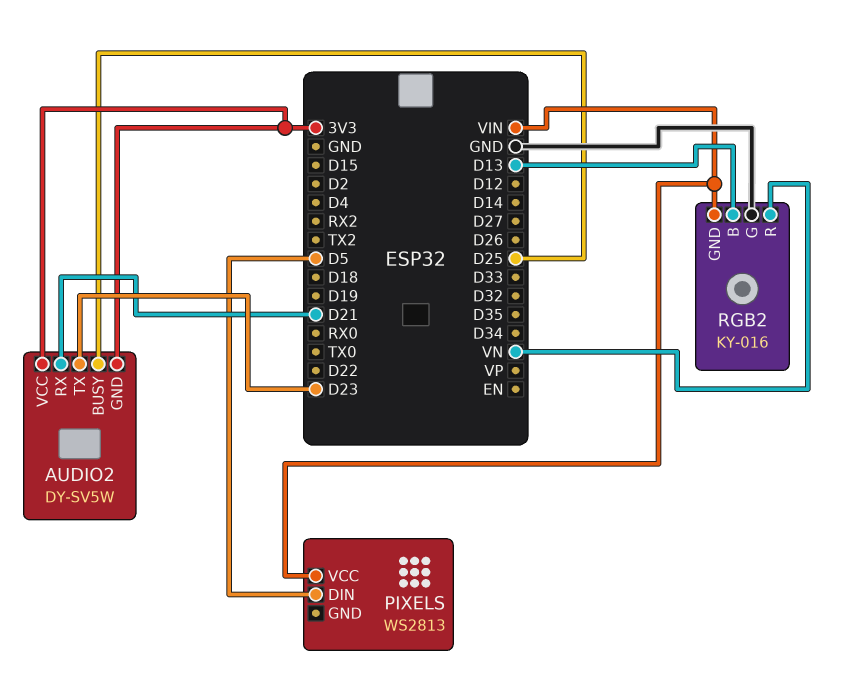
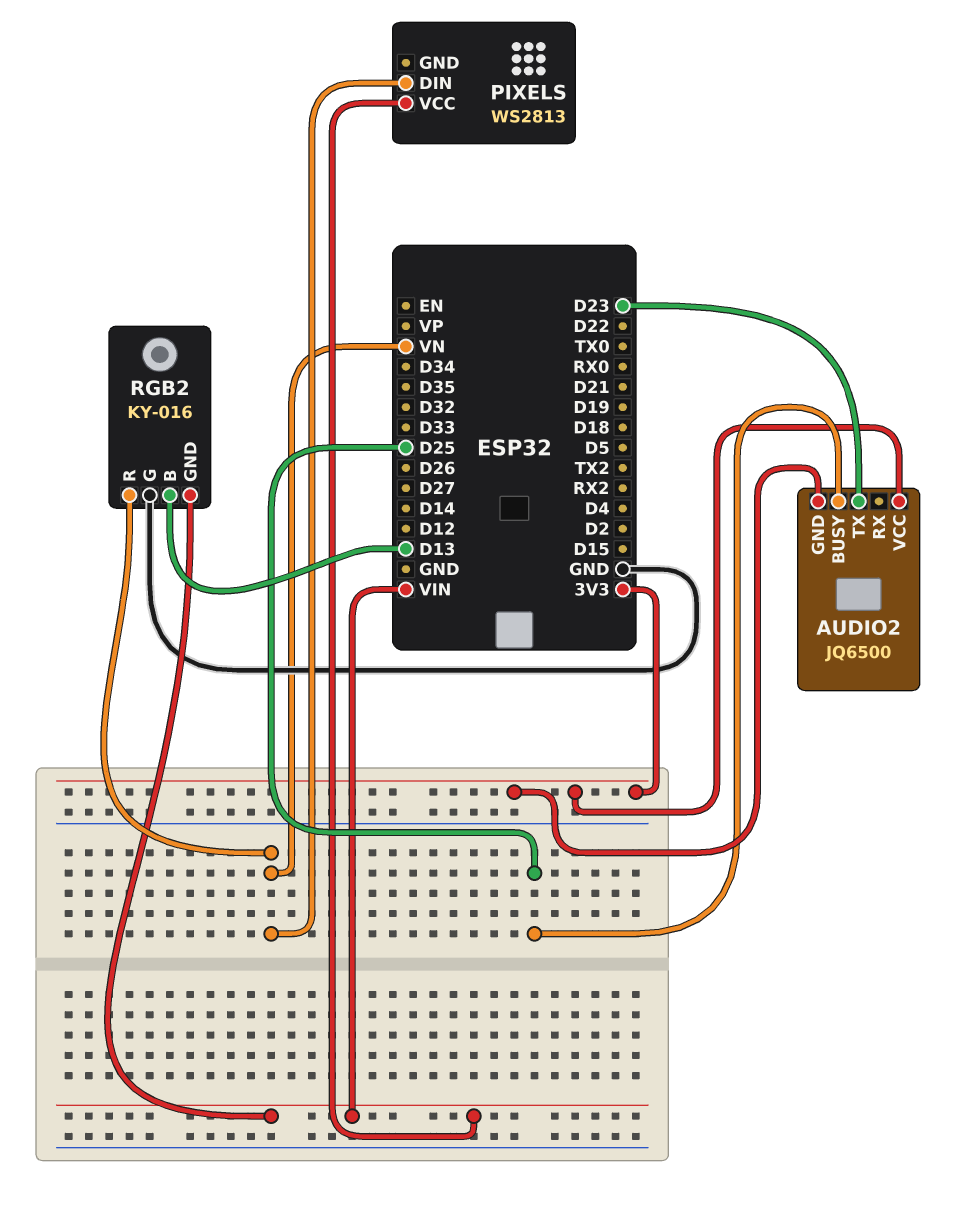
AUDIO2: DY-SV5W -> JQ6500
AUDIO2 pin RX: D21 -> none
PIXELS pin DIN: D5 -> VN

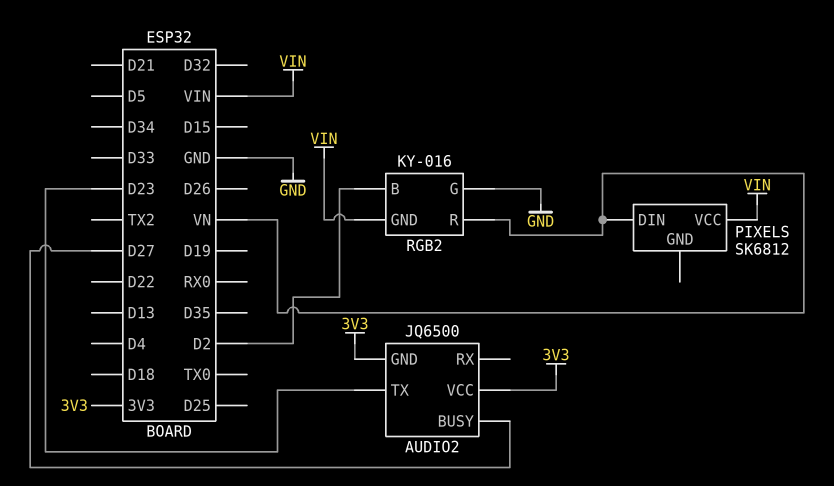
AUDIO2 pin BUSY: D25 -> D27
PIXELS: WS2813 -> SK6812
RGB2 pin B: D13 -> D2

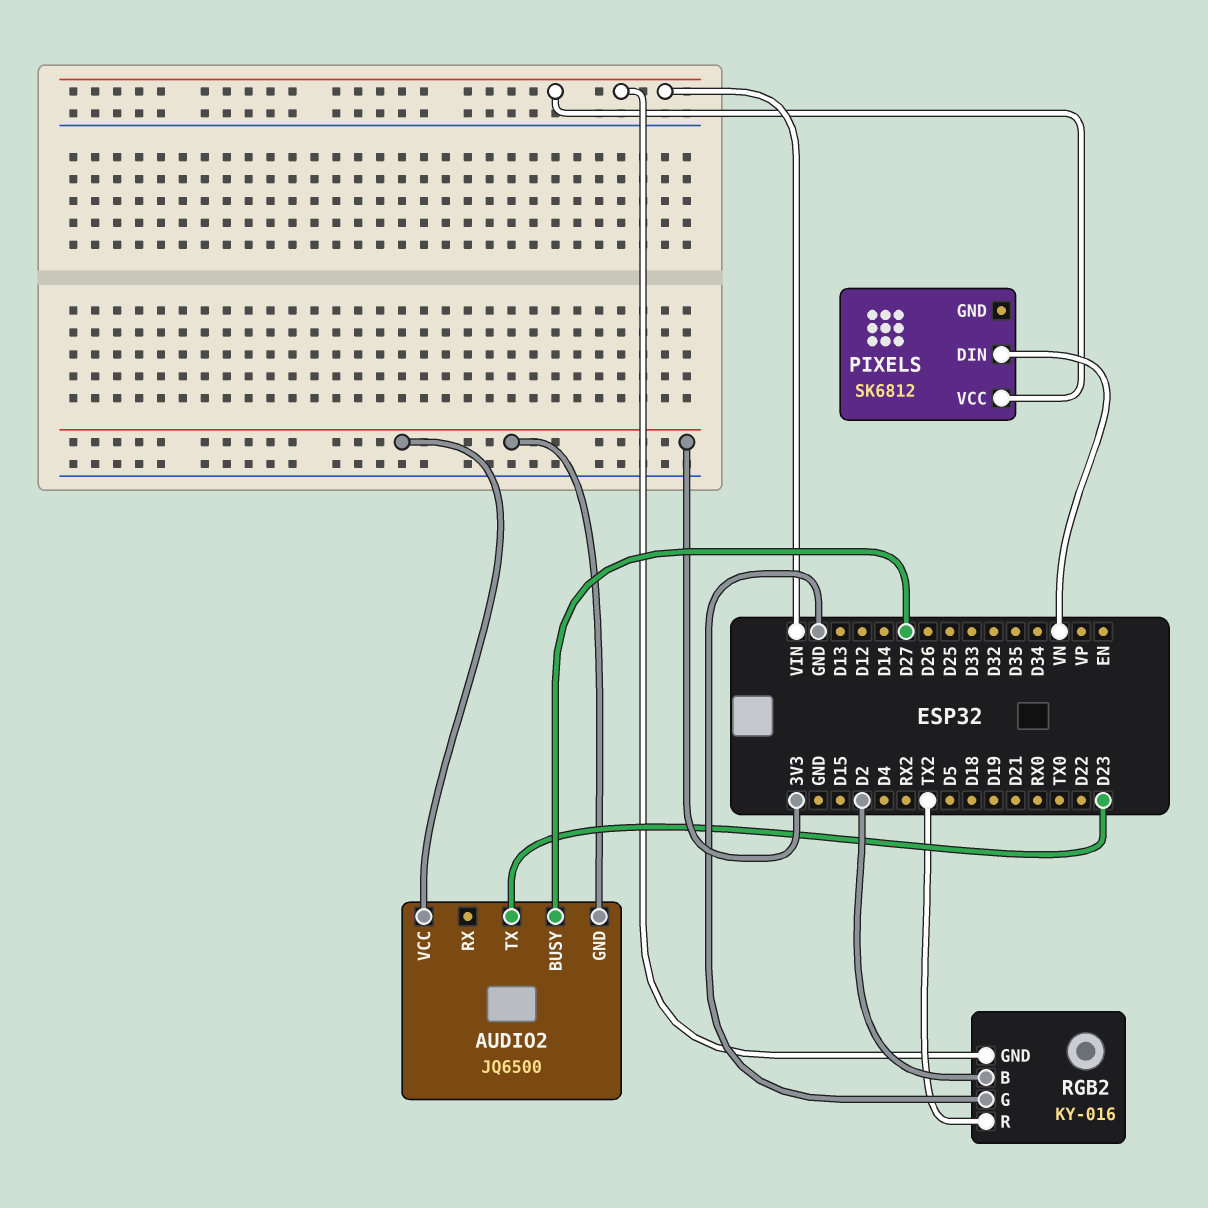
RGB2 pin R: VN -> TX2

